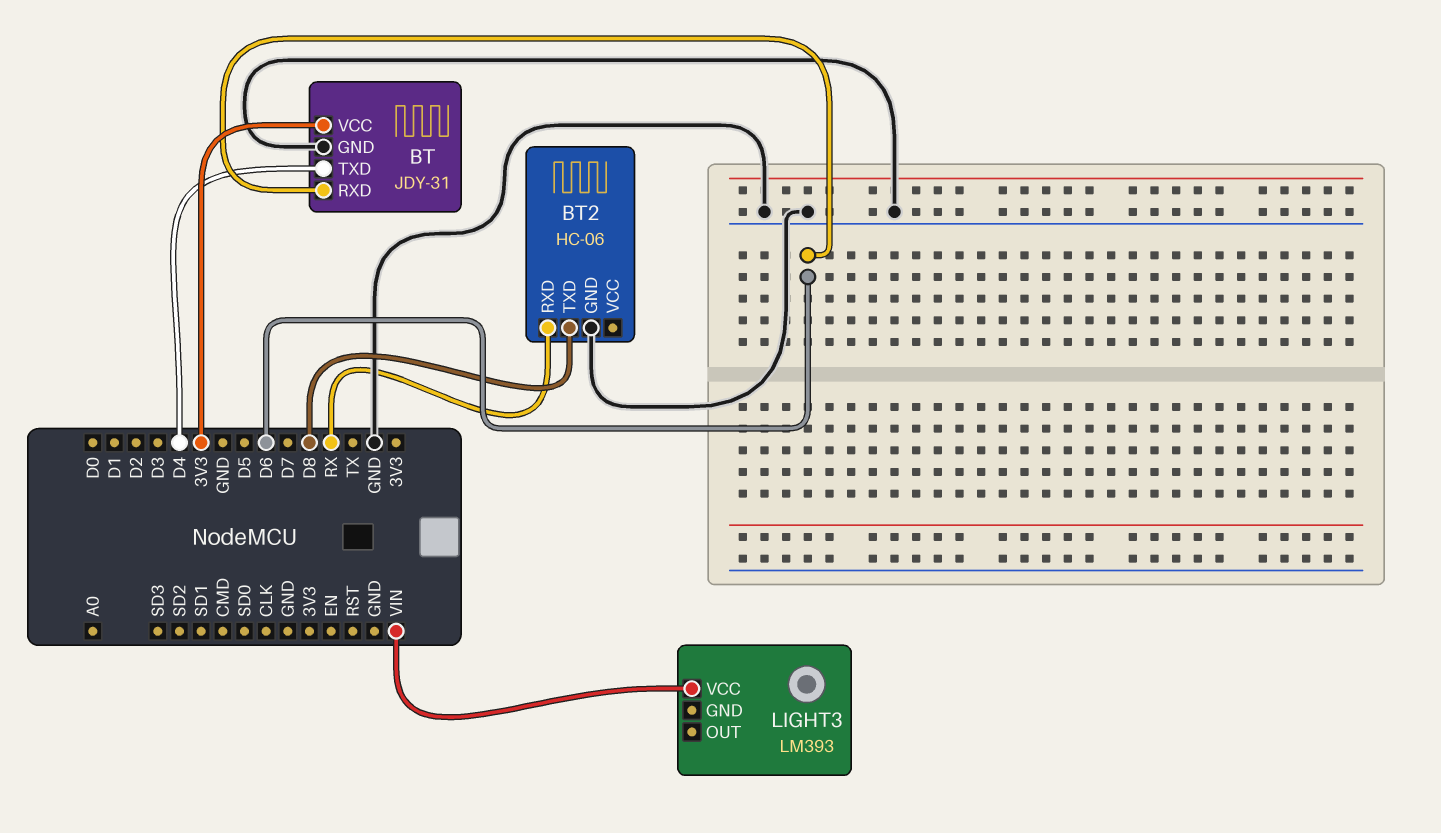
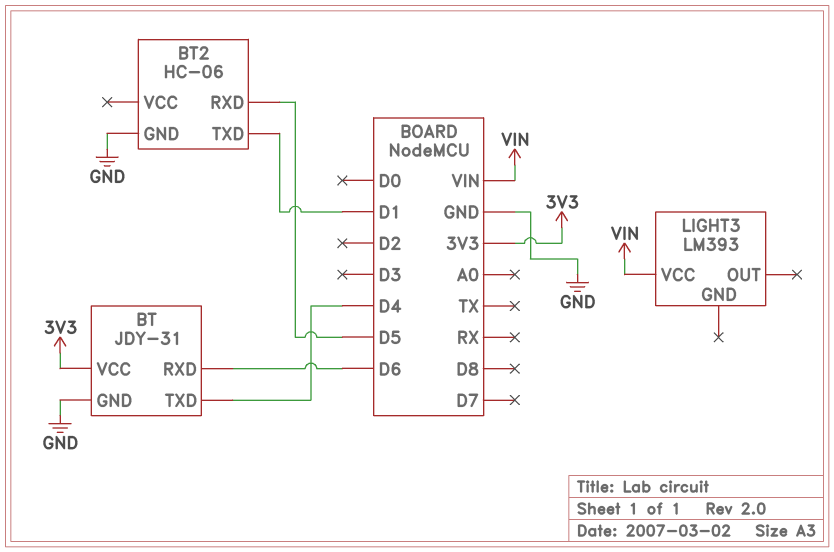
BT2 pin RXD: RX -> D5
BT2 pin TXD: D8 -> D1

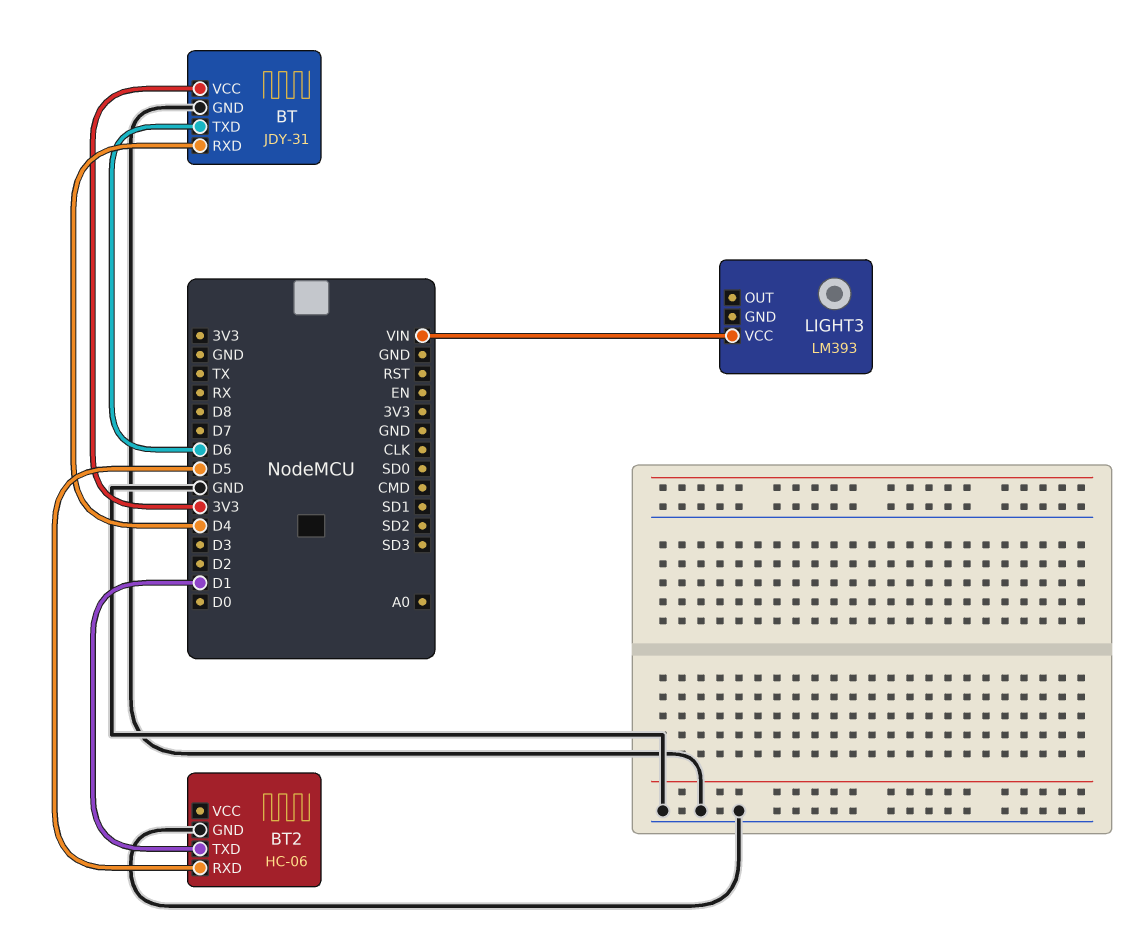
BT pin RXD: D6 -> D4
BT pin TXD: D4 -> D6

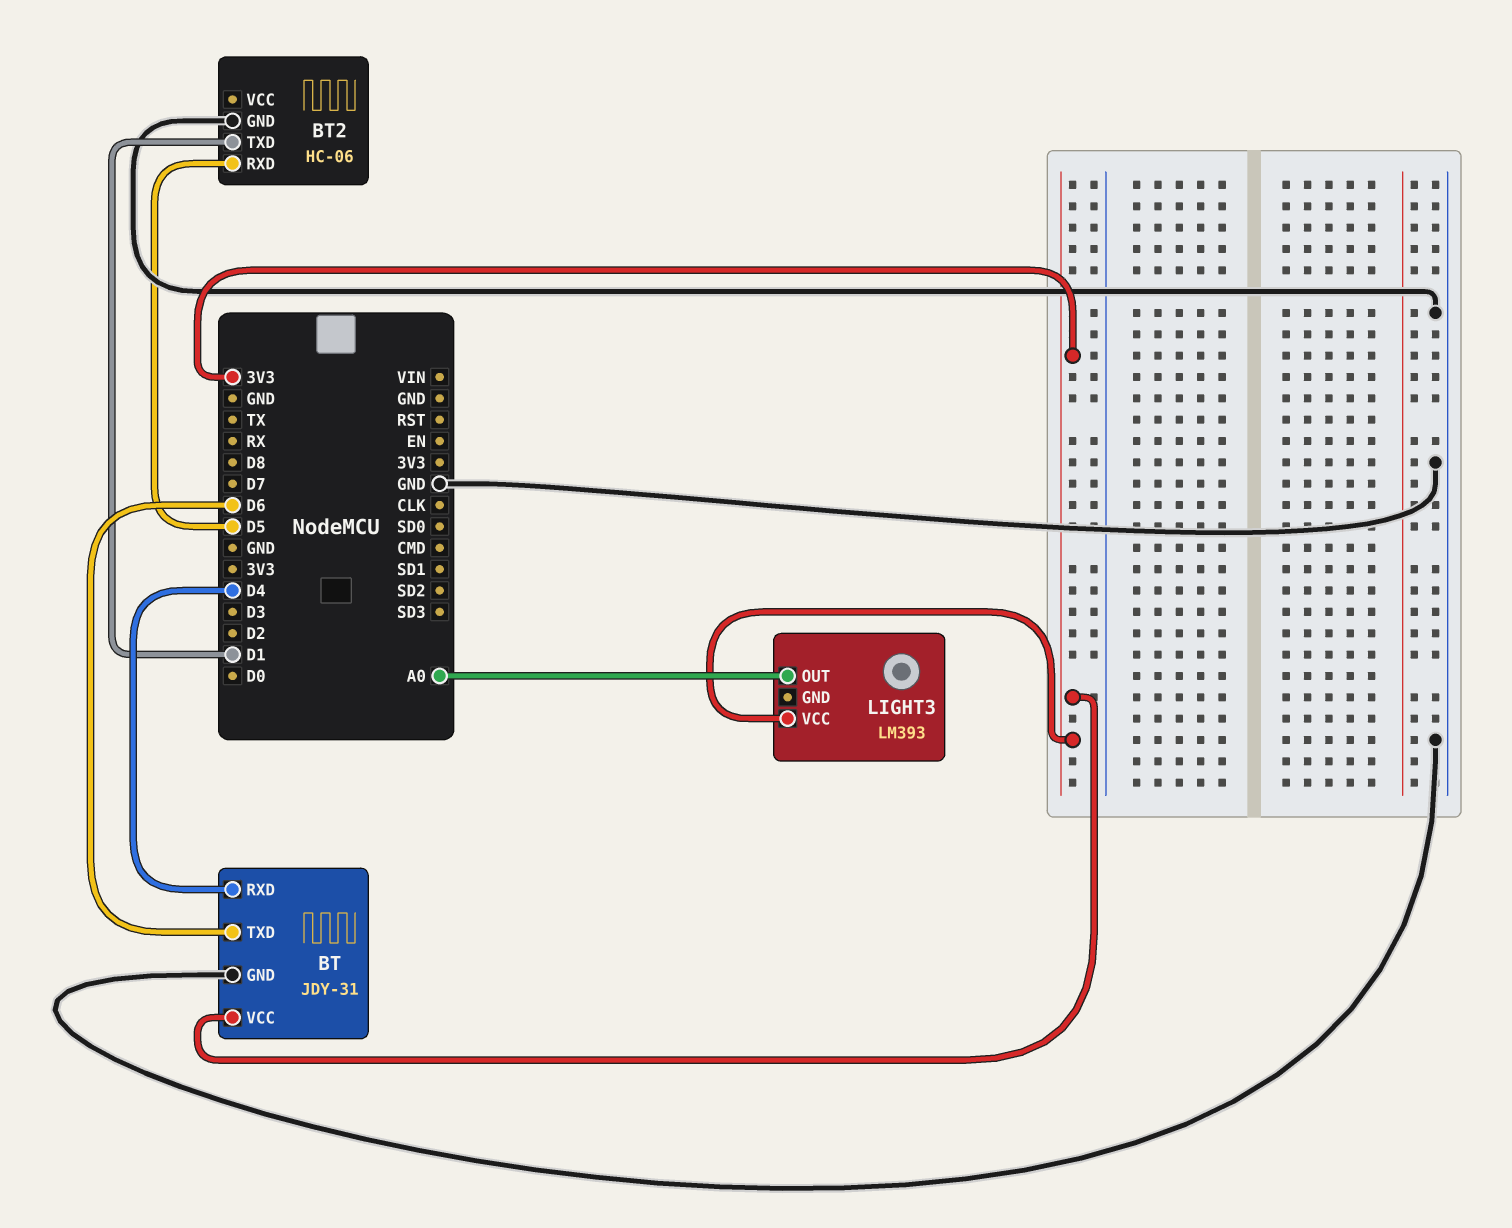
LIGHT3 pin OUT: none -> A0
LIGHT3 pin VCC: VIN -> 3V3

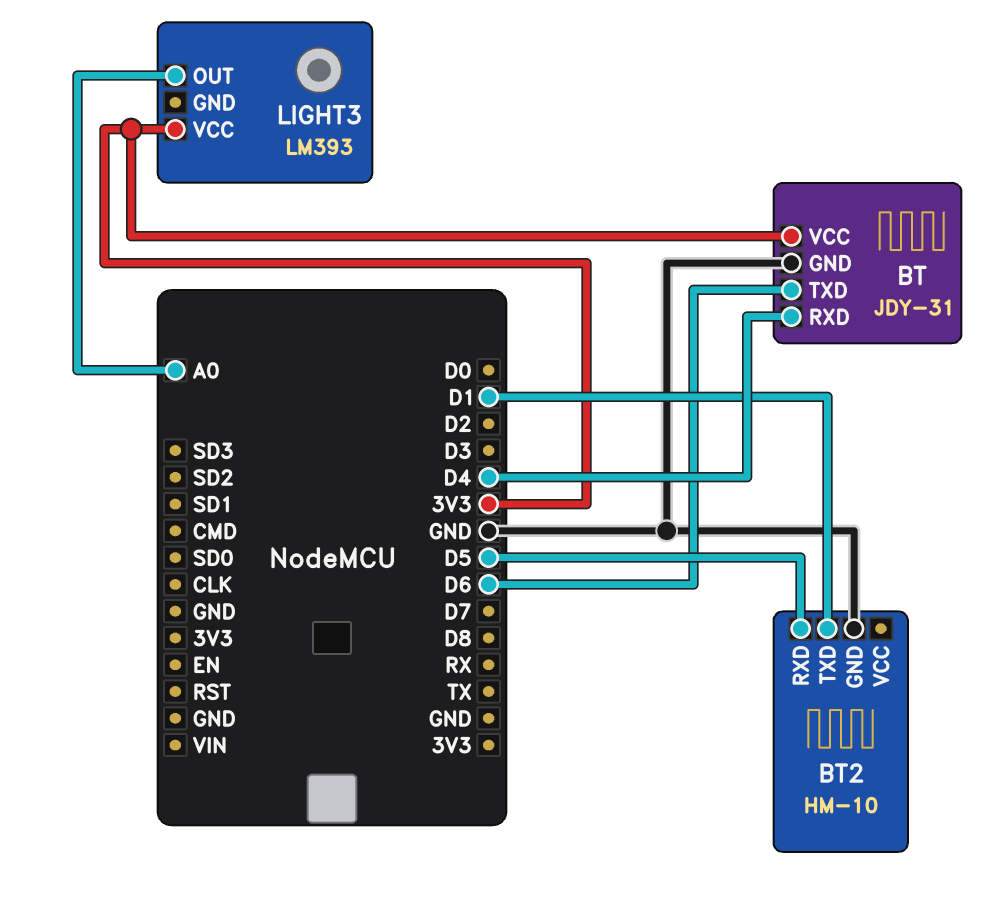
BT2: HC-06 -> HM-10

